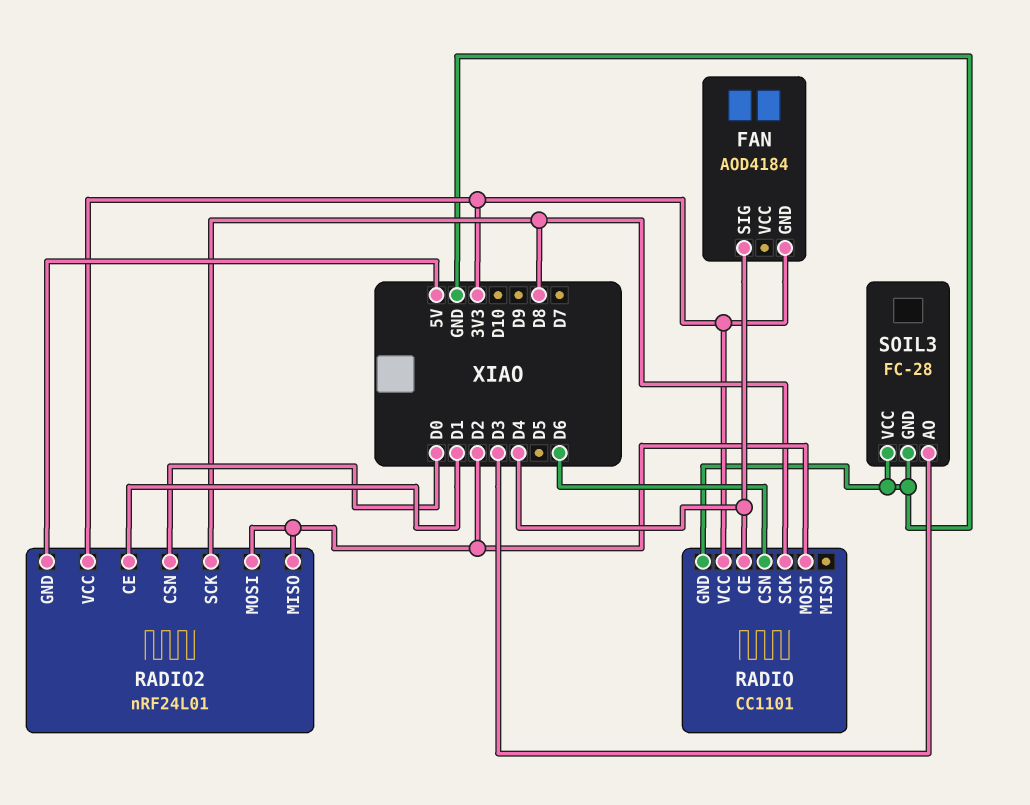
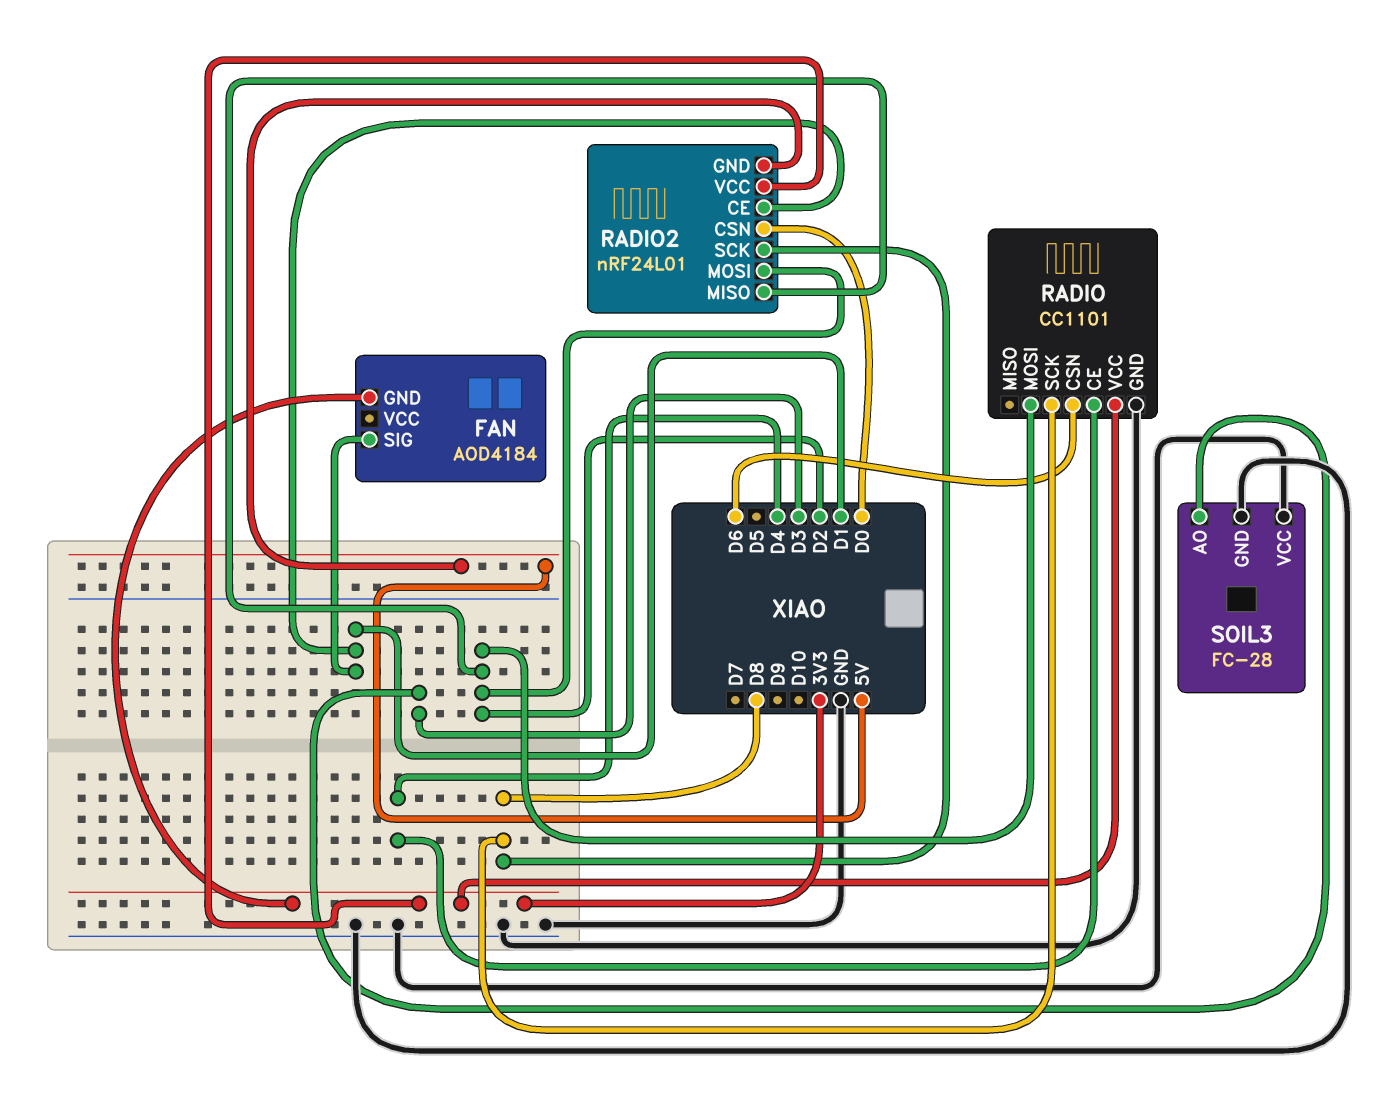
FAN pin SIG: D4 -> D1

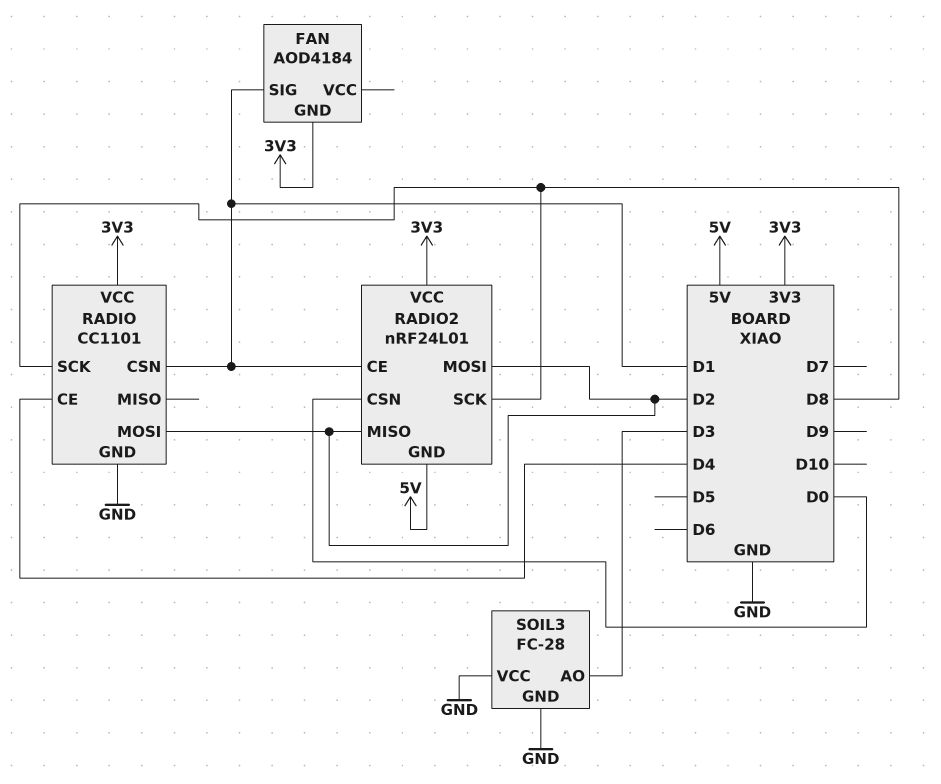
RADIO pin CSN: D6 -> D1

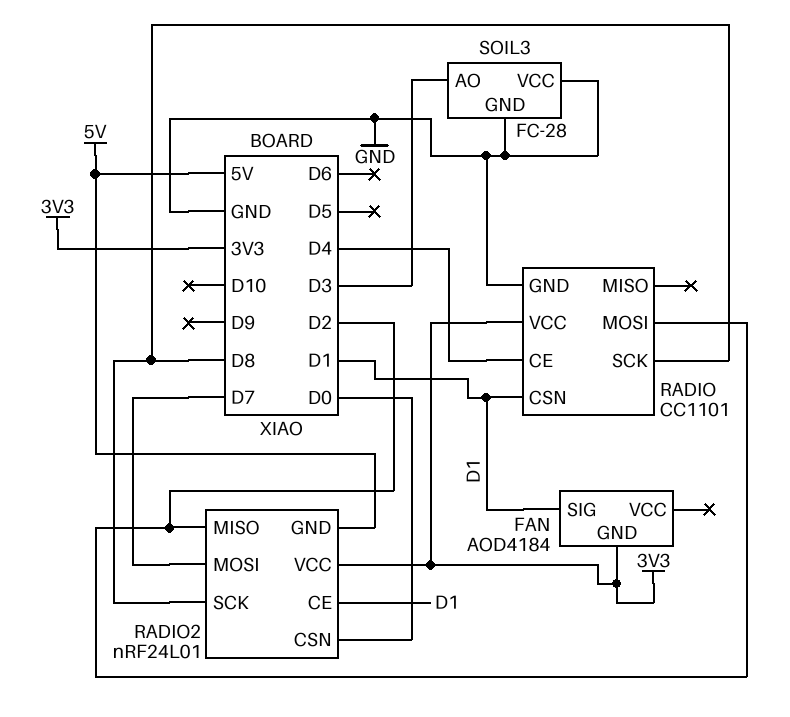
RADIO2 pin MOSI: D2 -> D7

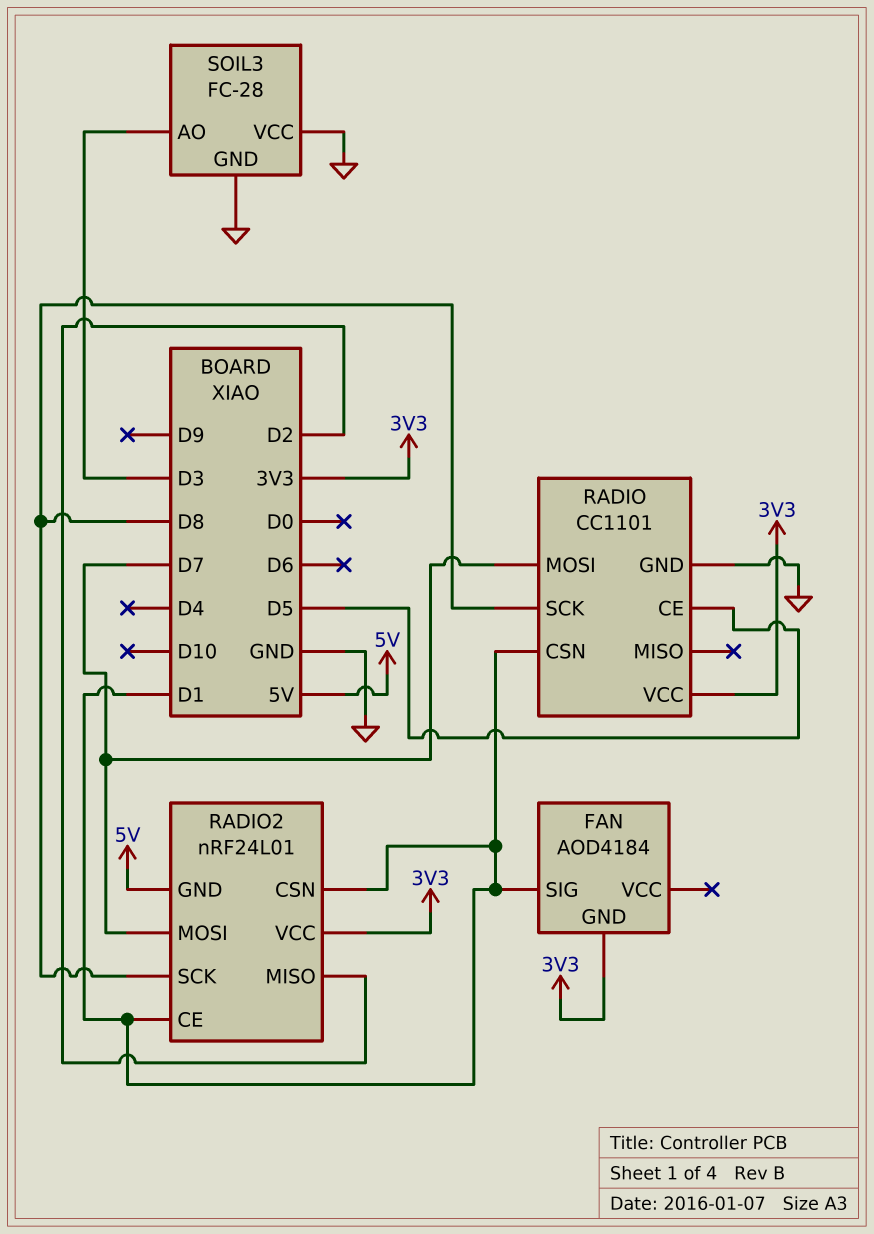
RADIO pin CE: D4 -> D5
RADIO pin MOSI: D2 -> D7
RADIO2 pin CSN: D0 -> D1

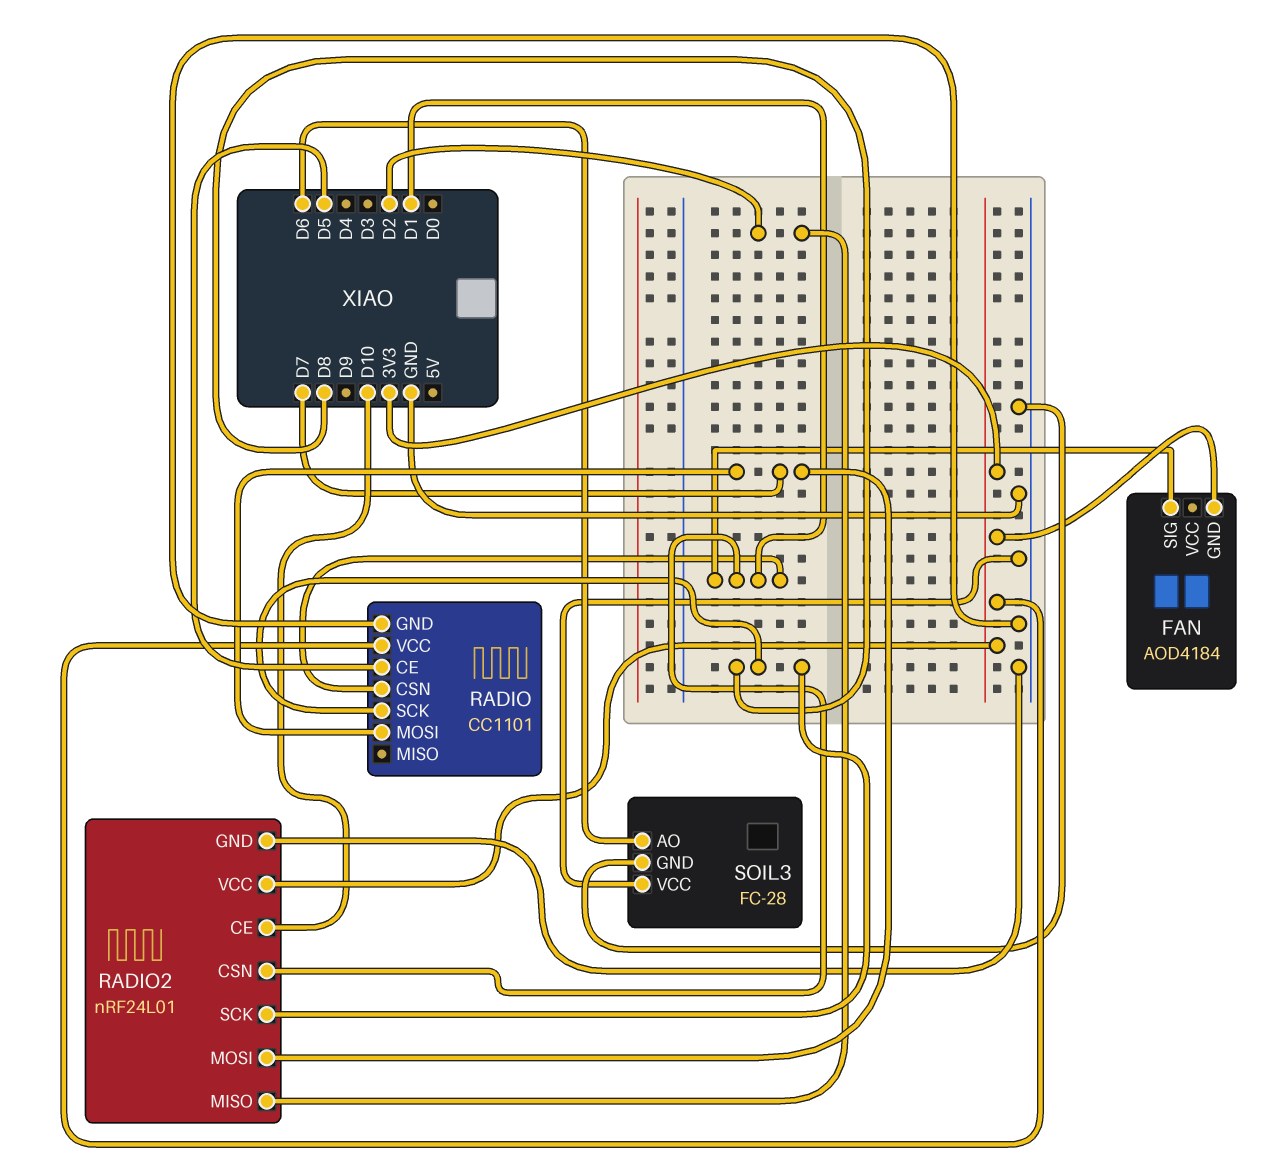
RADIO2 pin CE: D1 -> D10
RADIO2 pin GND: 5V -> GND
SOIL3 pin AO: D3 -> D6

